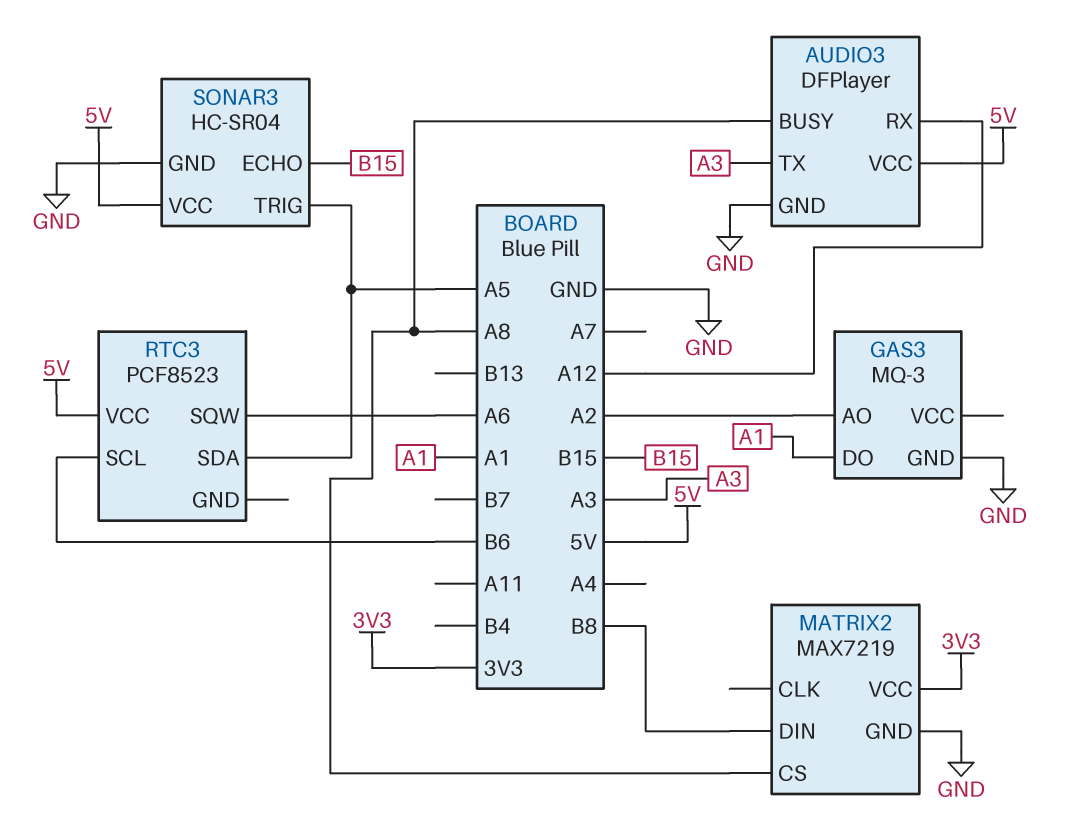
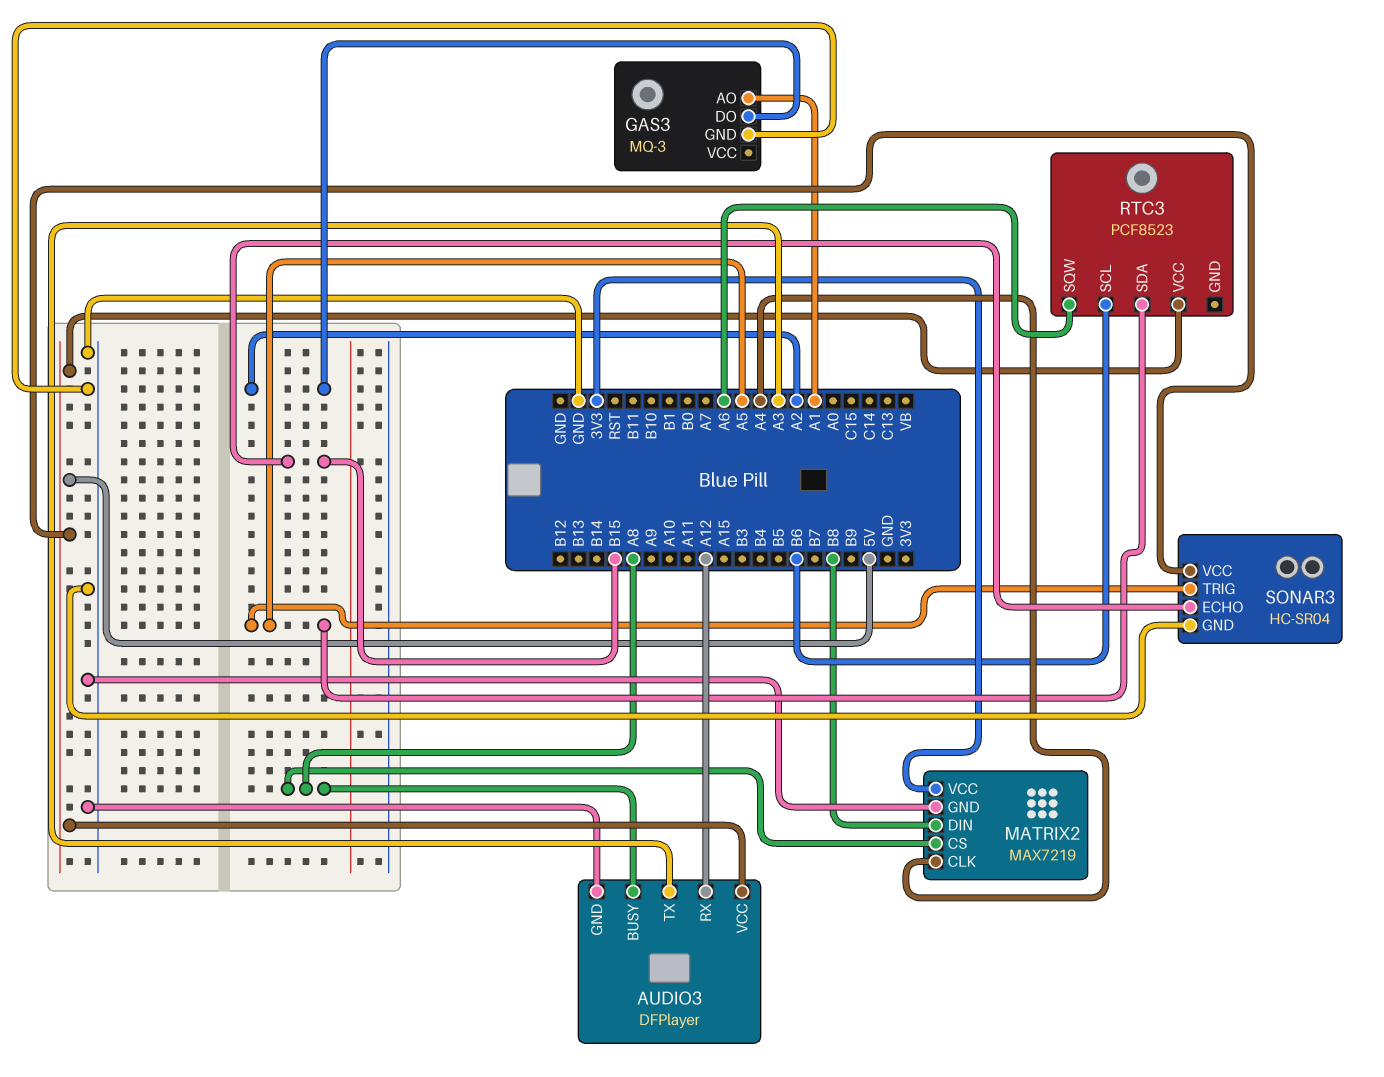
GAS3 pin AO: A2 -> A1
GAS3 pin DO: A1 -> A2
MATRIX2 pin CLK: none -> A4

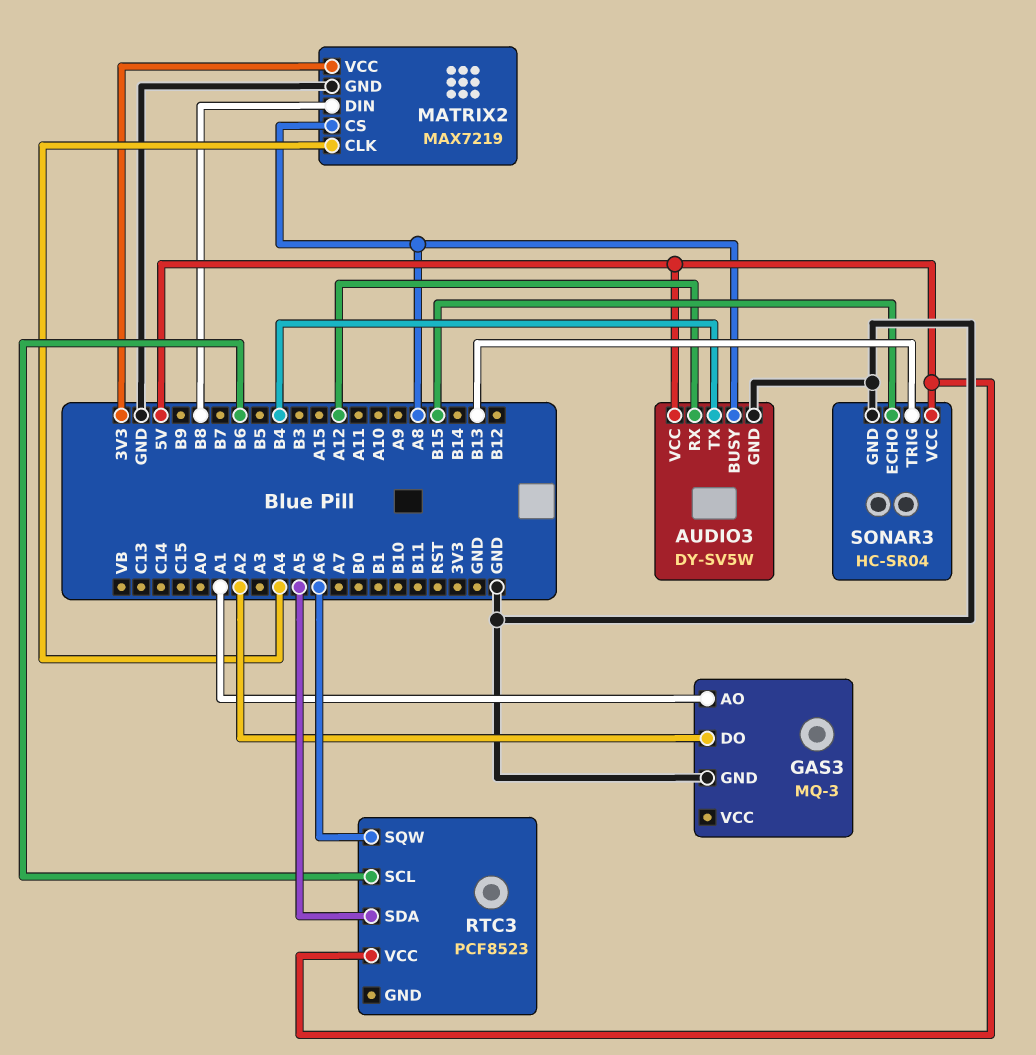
AUDIO3: DFPlayer -> DY-SV5W
AUDIO3 pin TX: A3 -> B4
SONAR3 pin TRIG: A5 -> B13

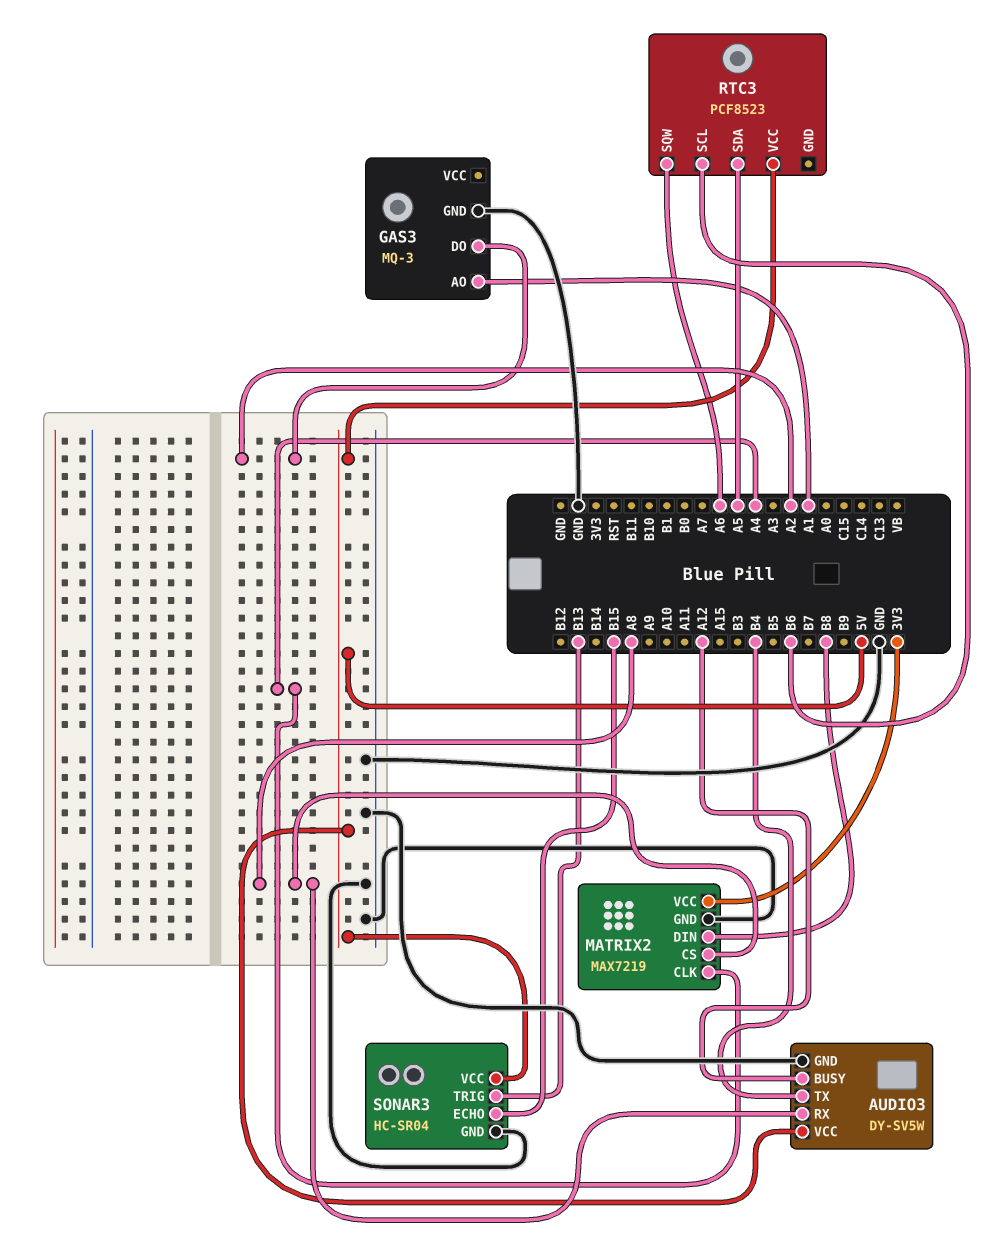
AUDIO3 pin BUSY: A8 -> A12
AUDIO3 pin RX: A12 -> A8

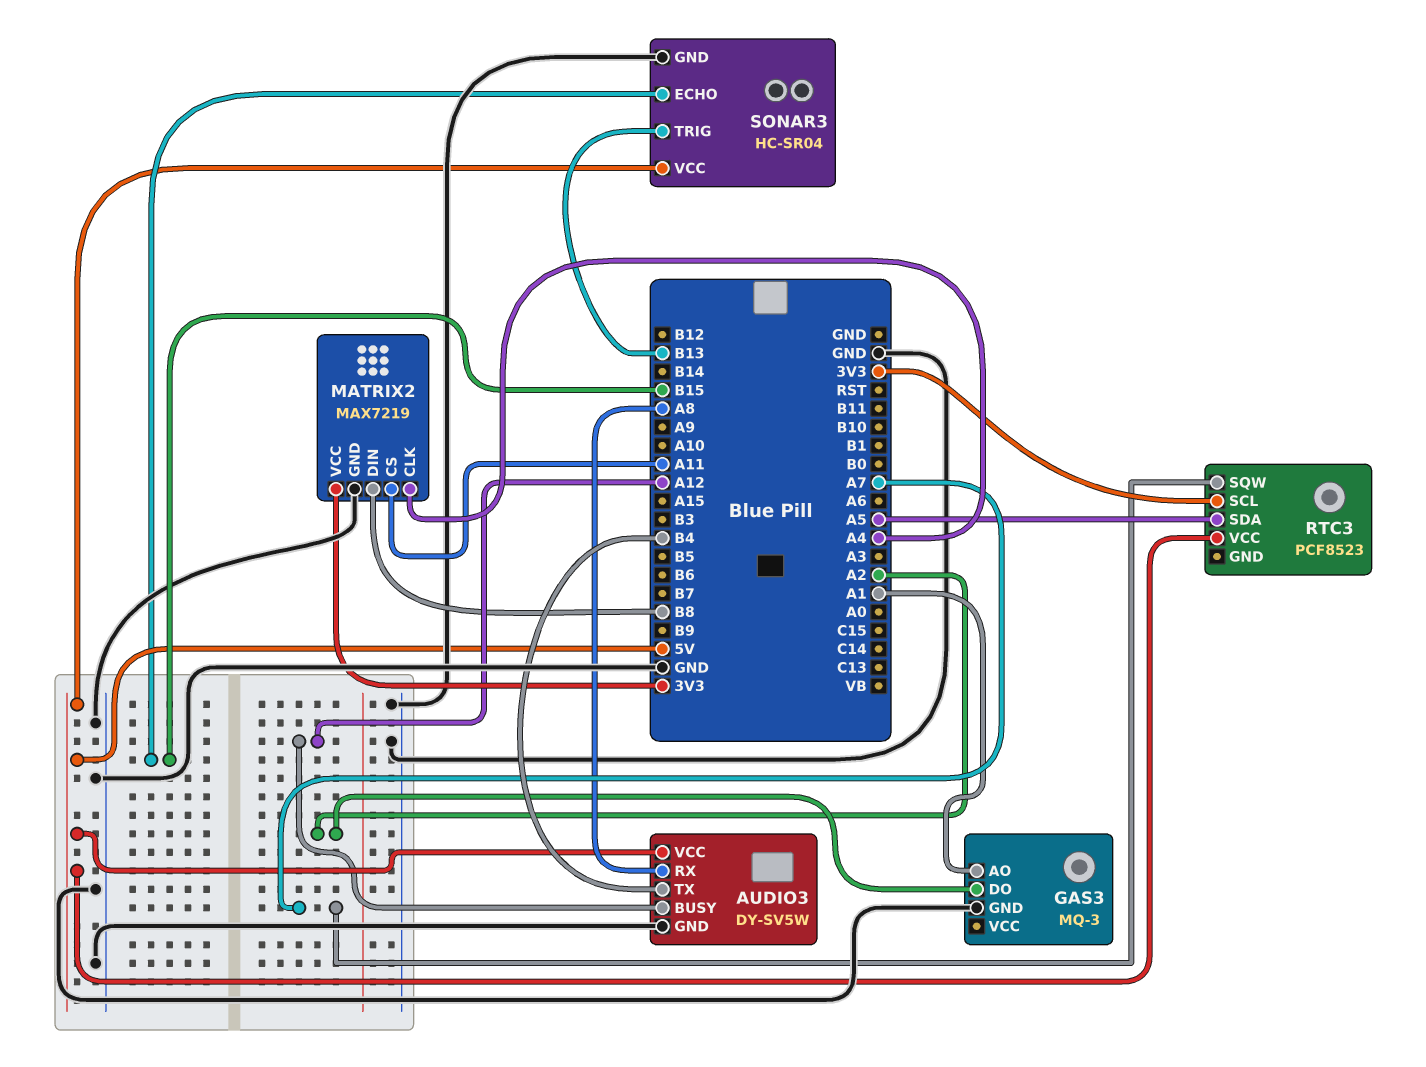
MATRIX2 pin CS: A8 -> A11
RTC3 pin SCL: B6 -> 3V3
RTC3 pin SQW: A6 -> A7

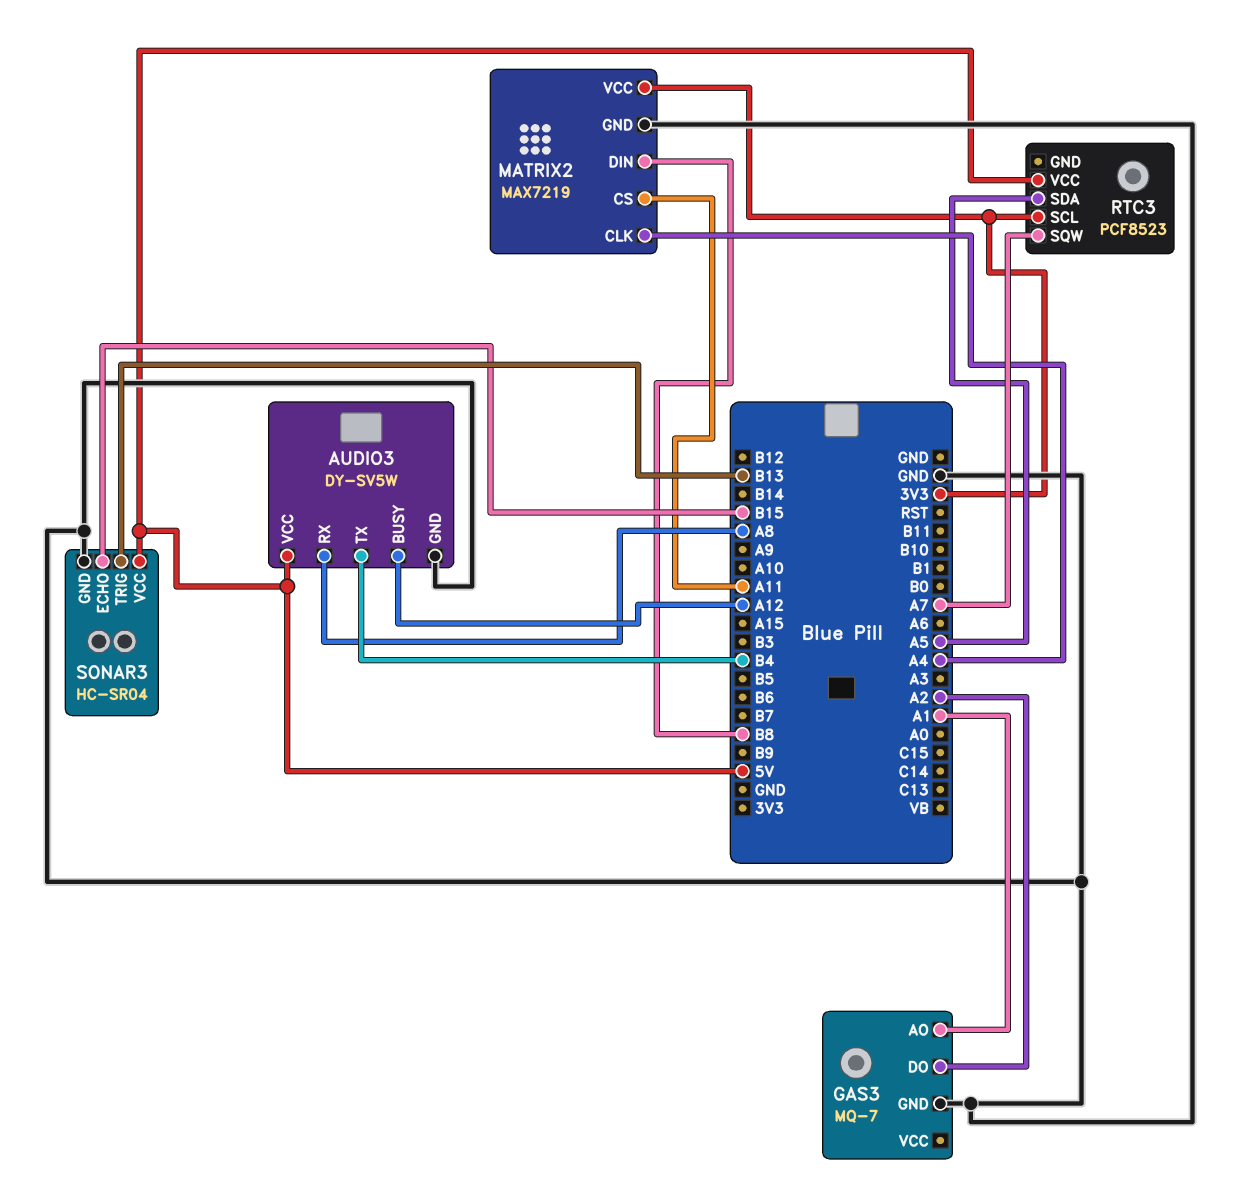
GAS3: MQ-3 -> MQ-7

